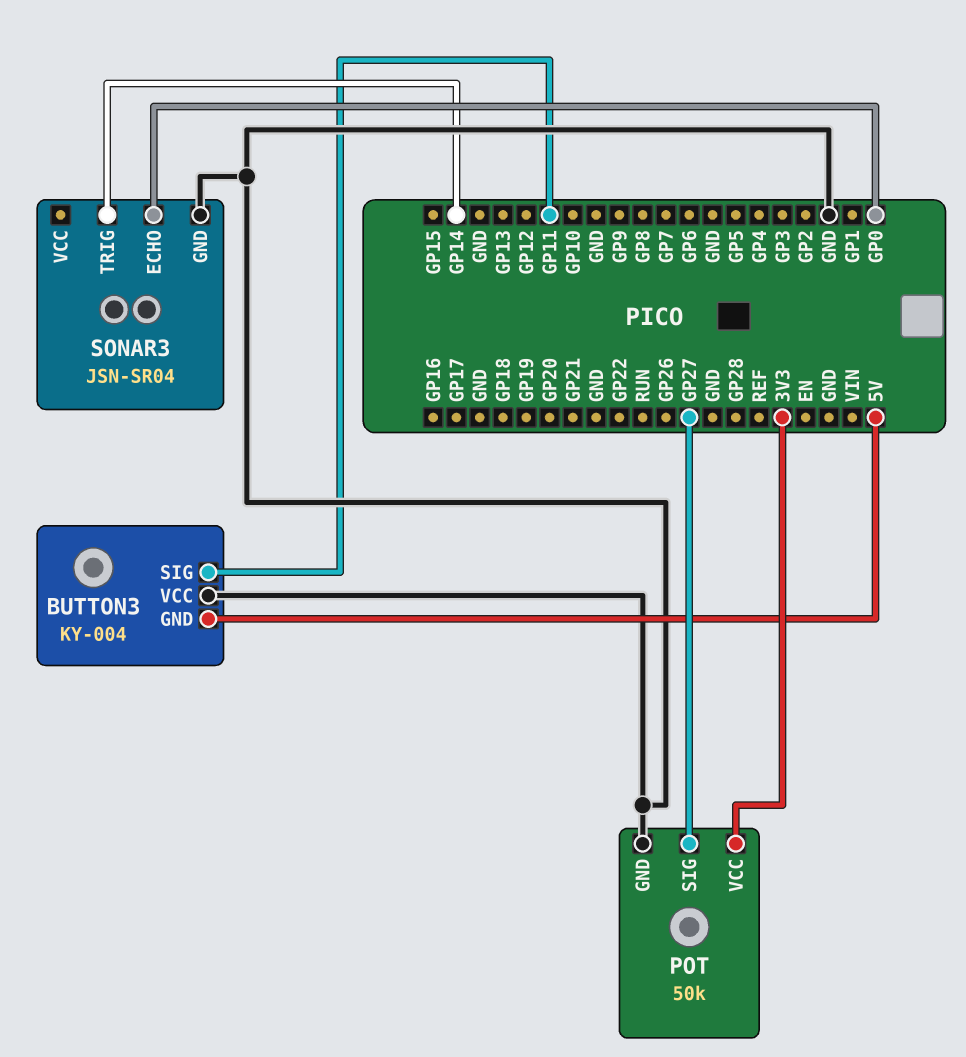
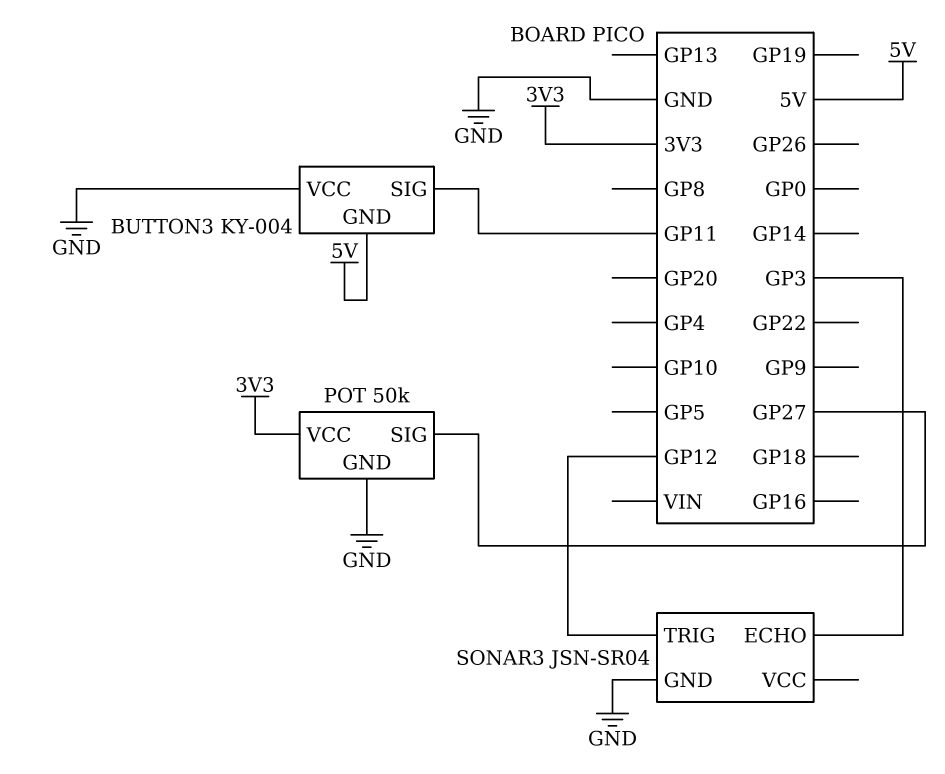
SONAR3 pin ECHO: GP0 -> GP3
SONAR3 pin TRIG: GP14 -> GP12

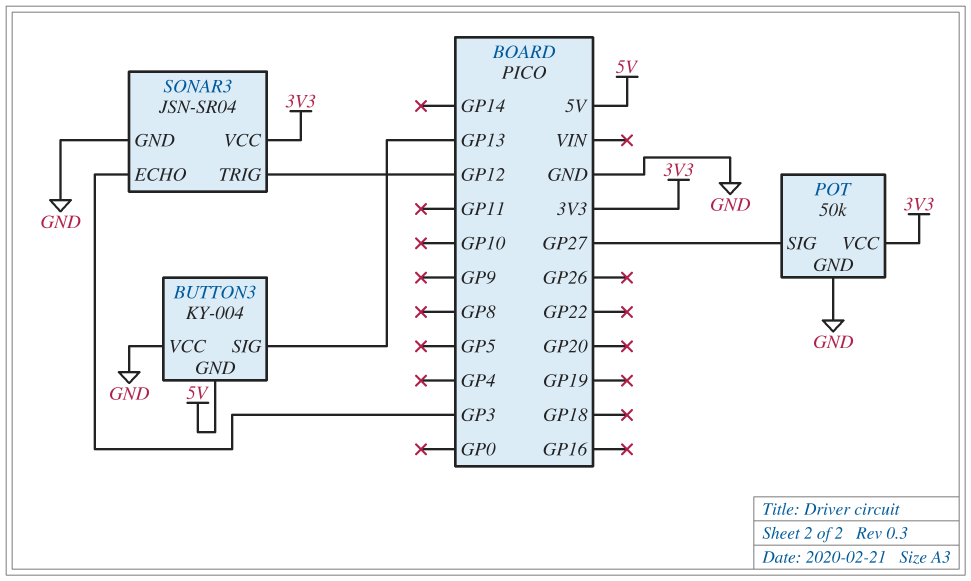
BUTTON3 pin SIG: GP11 -> GP13
SONAR3 pin VCC: none -> 3V3

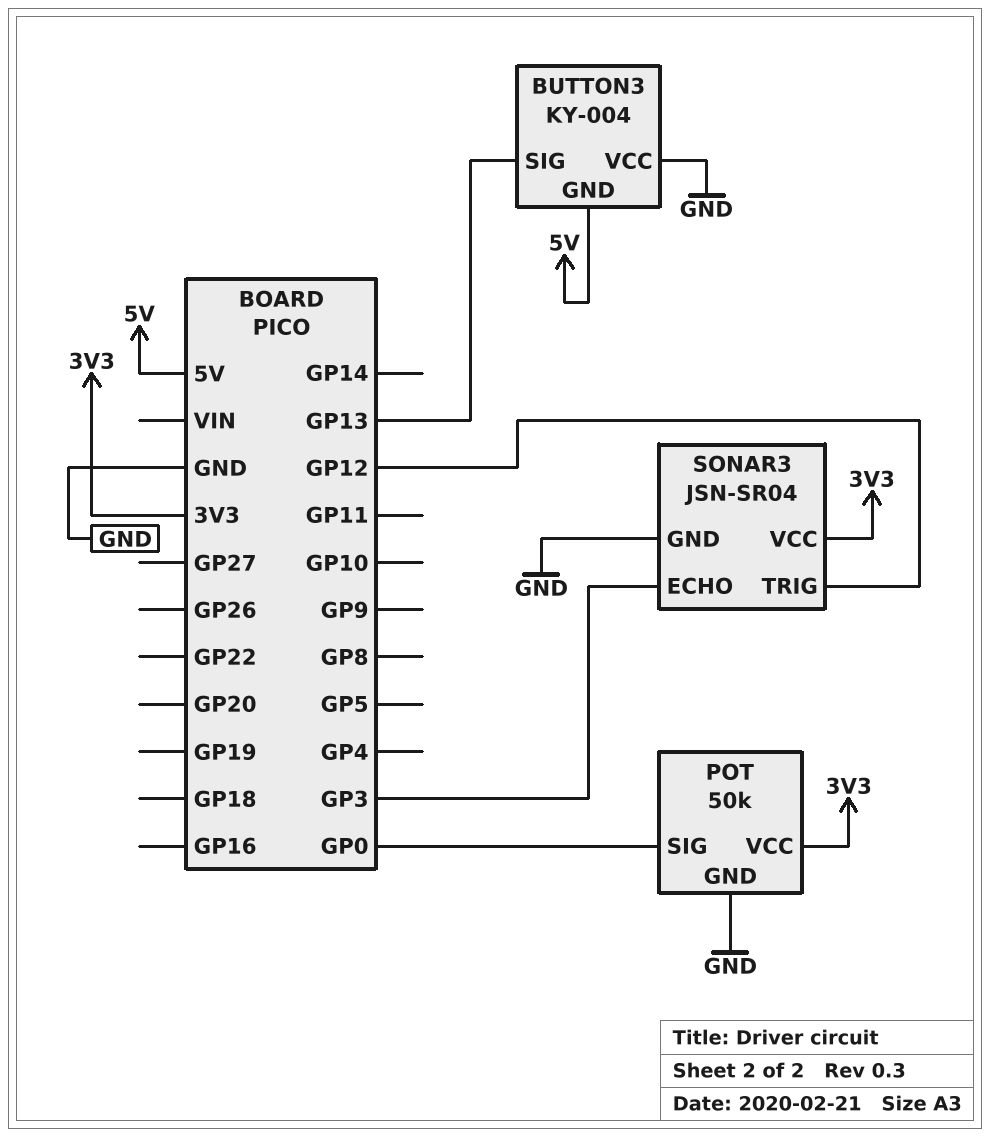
POT pin SIG: GP27 -> GP0

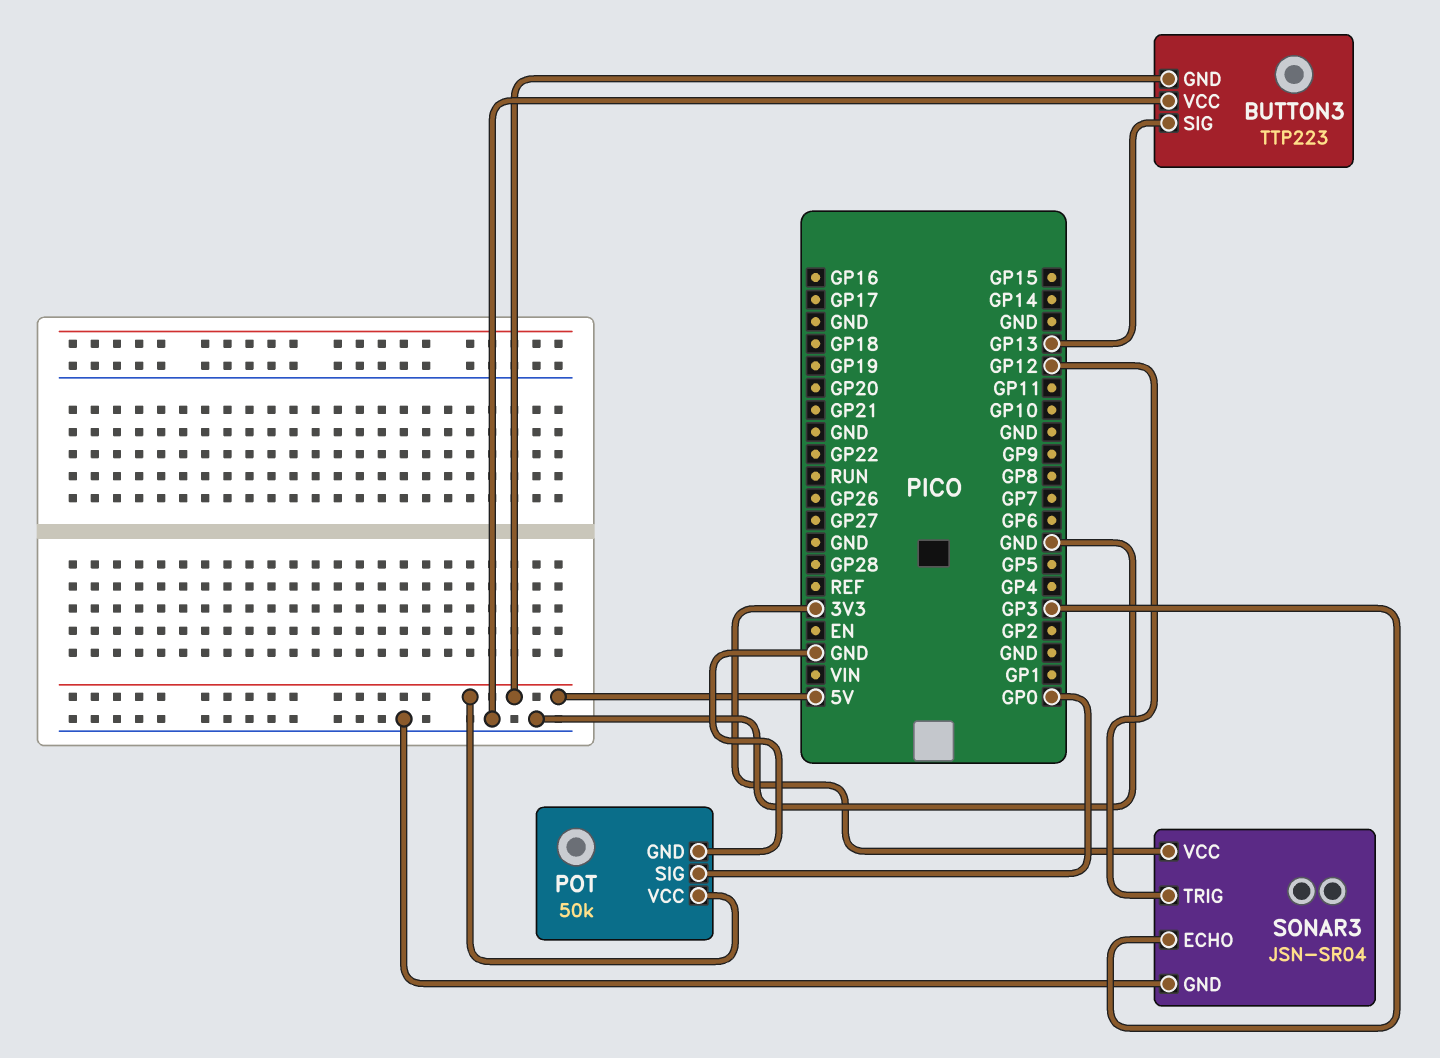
BUTTON3: KY-004 -> TTP223
POT pin VCC: 3V3 -> 5V

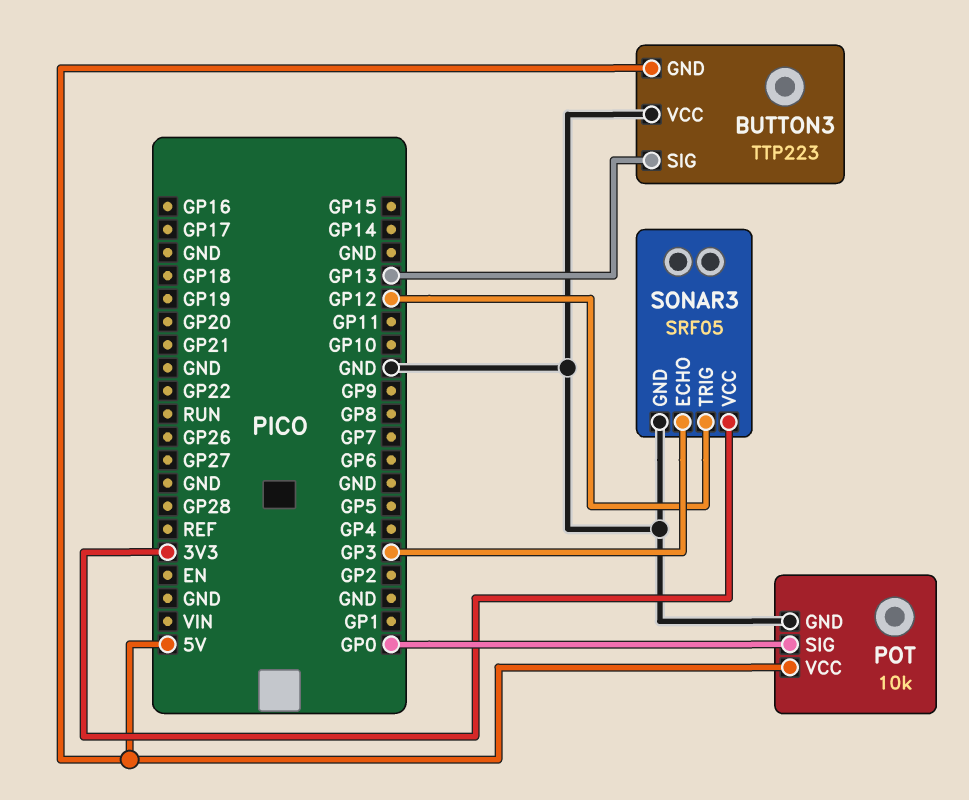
POT: 50k -> 10k
SONAR3: JSN-SR04 -> SRF05

